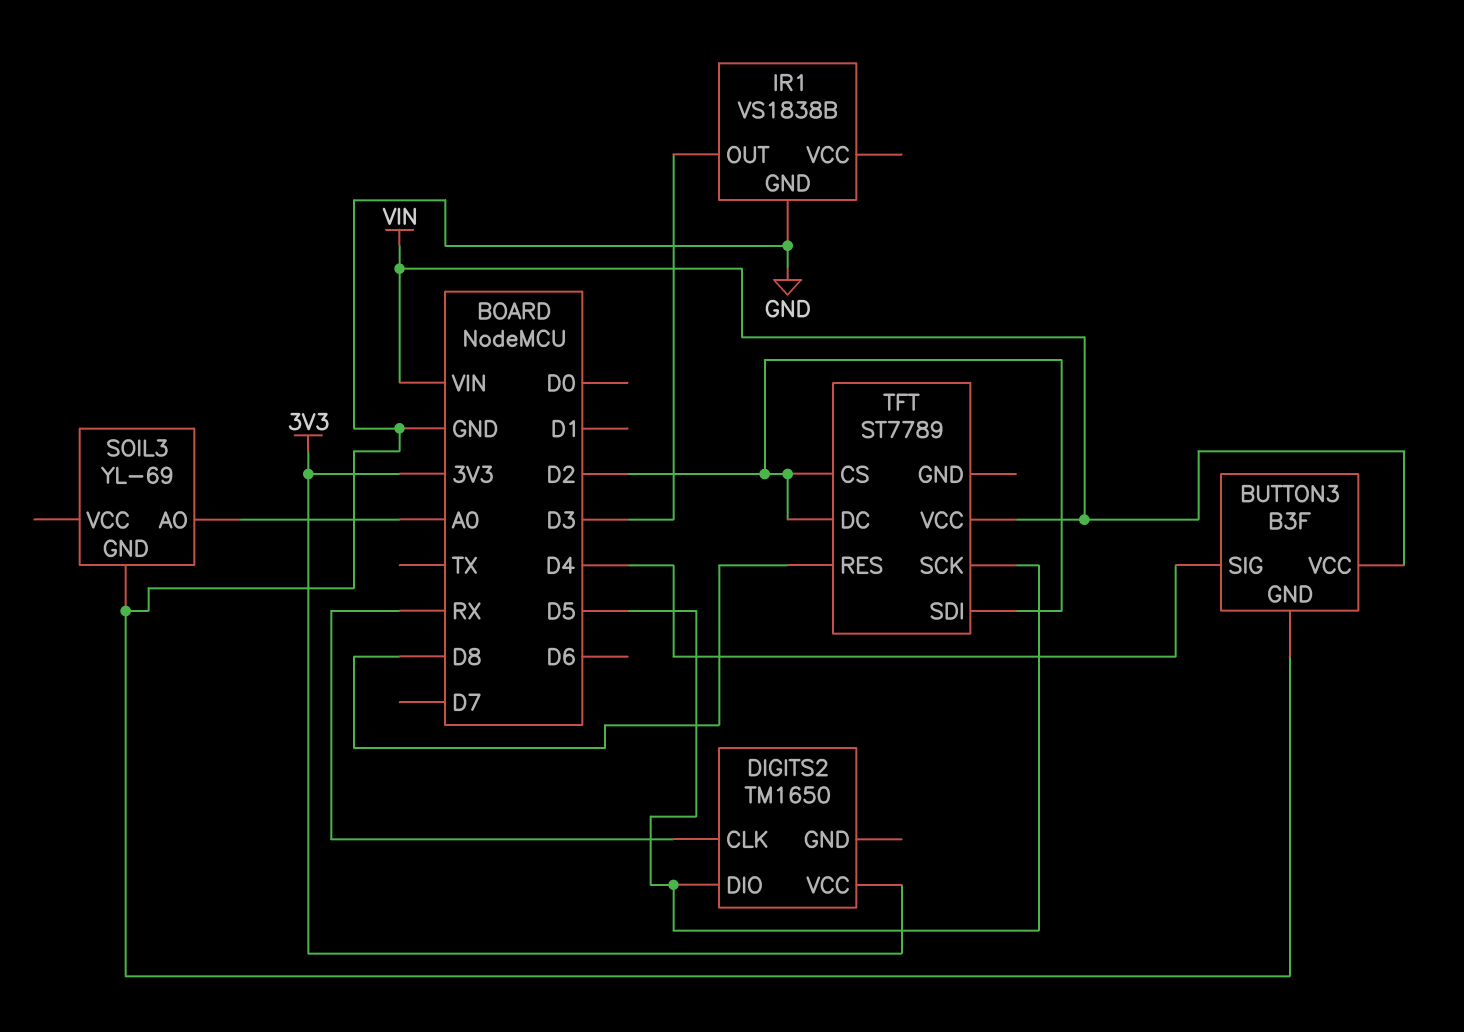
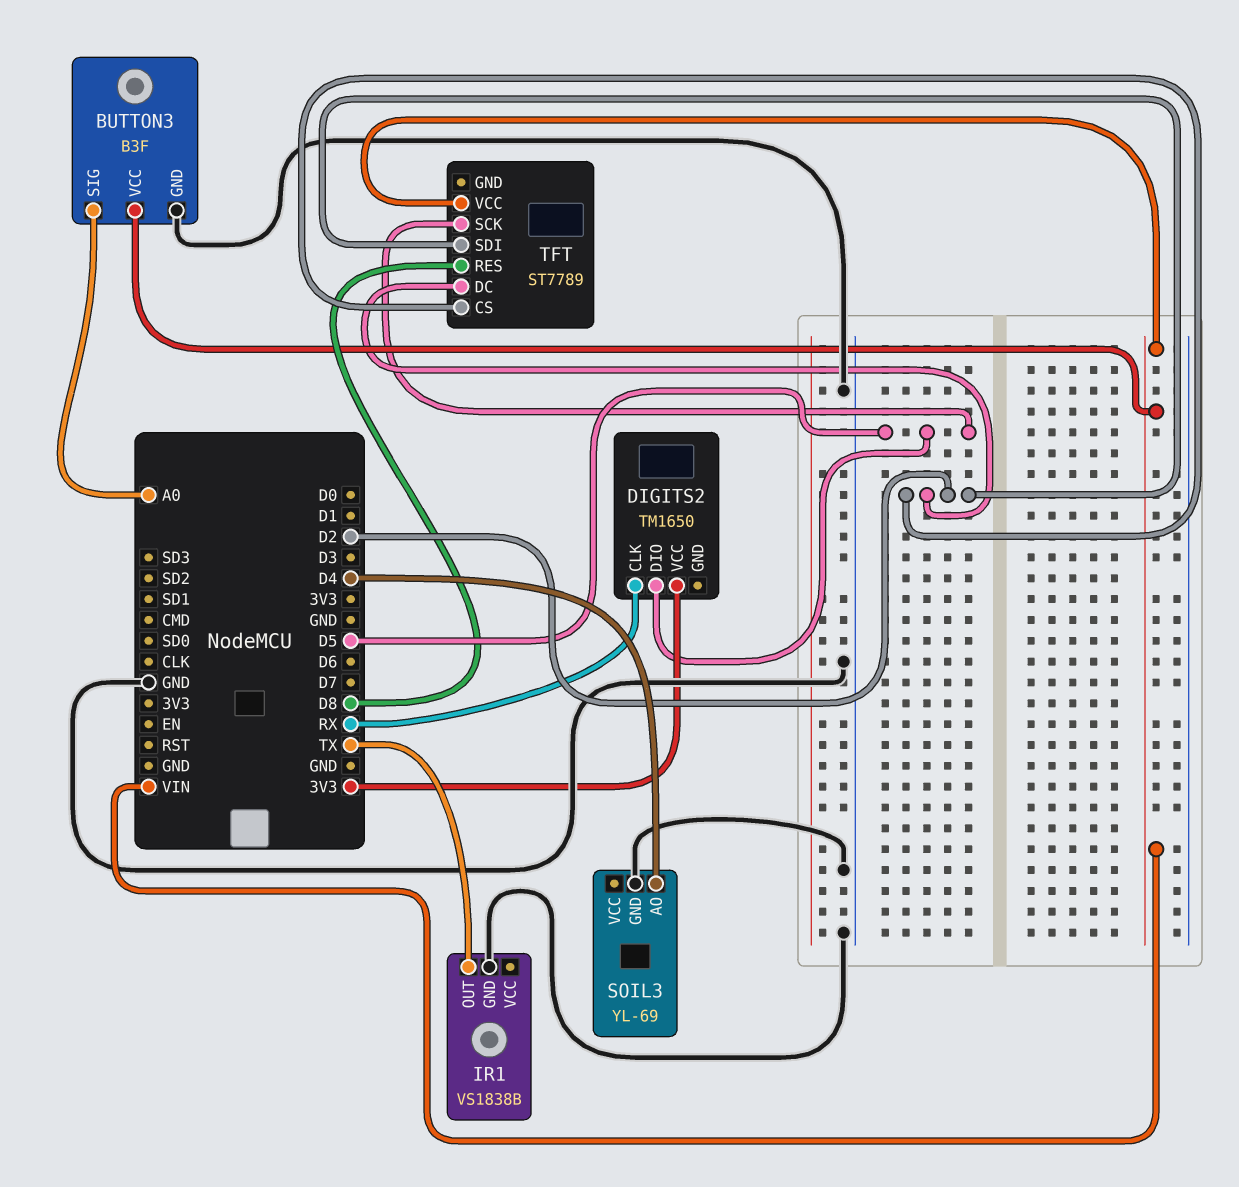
BUTTON3 pin SIG: D4 -> A0
IR1 pin OUT: D3 -> TX
SOIL3 pin AO: A0 -> D4

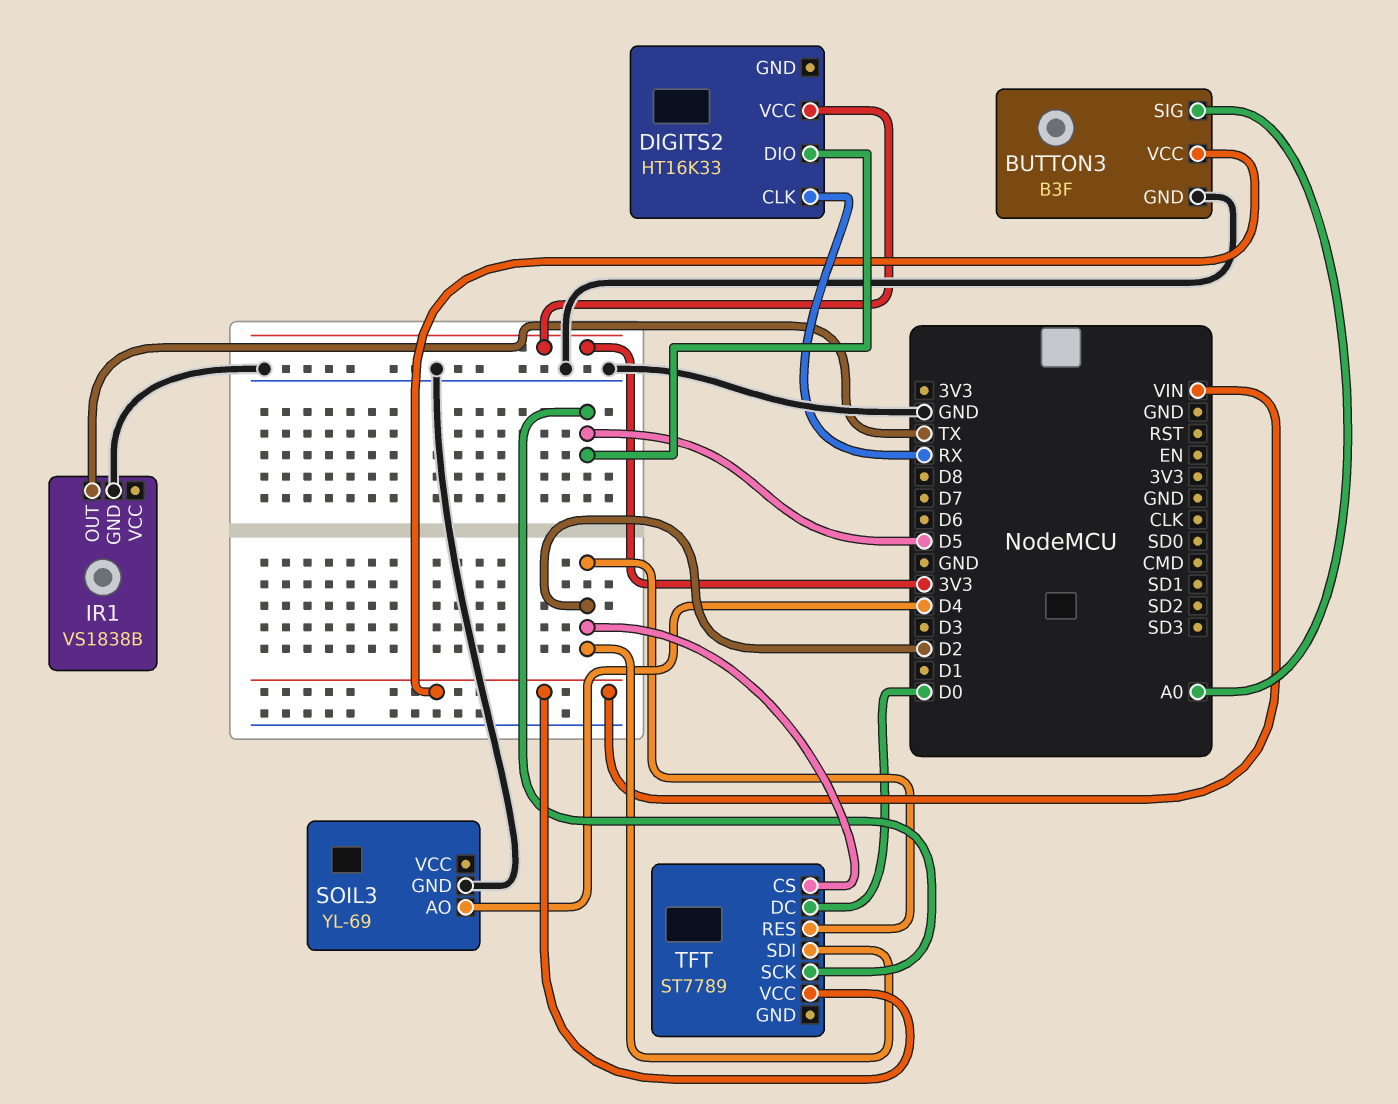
DIGITS2: TM1650 -> HT16K33
TFT pin DC: D2 -> D0
TFT pin RES: D8 -> D2

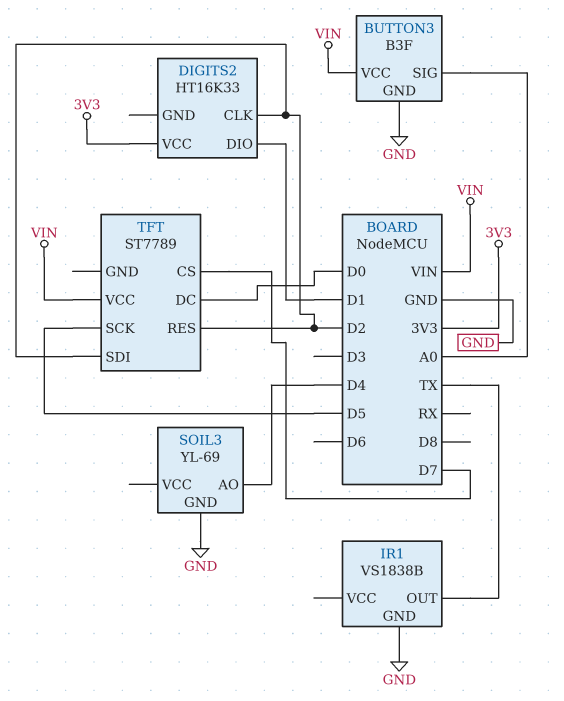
DIGITS2 pin CLK: RX -> D2
DIGITS2 pin DIO: D5 -> D1
TFT pin CS: D2 -> D7

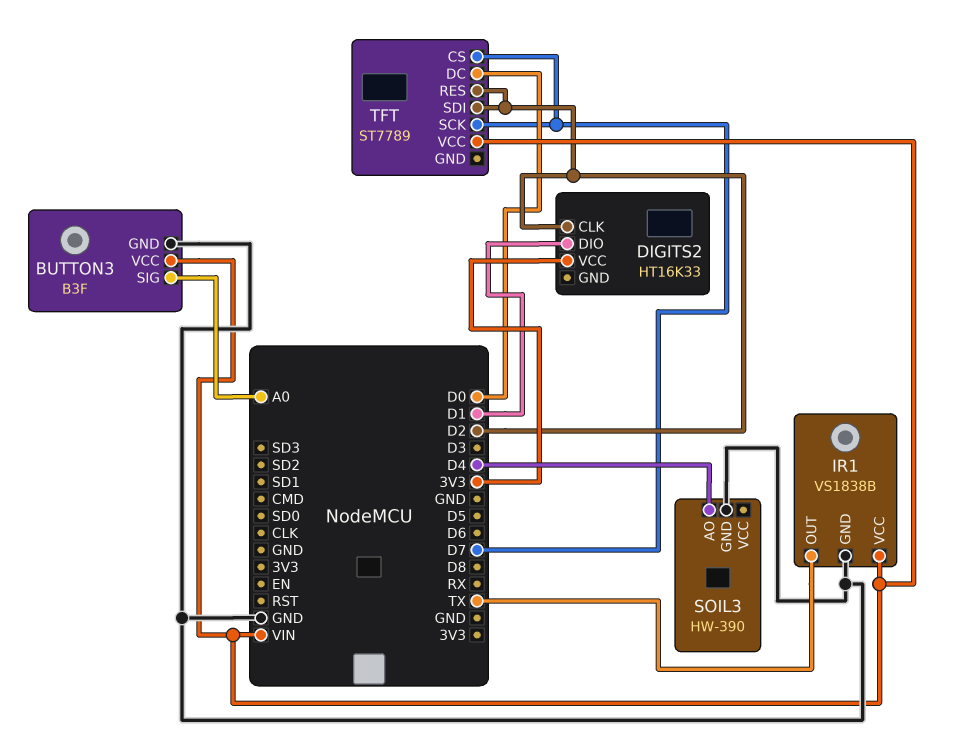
IR1 pin VCC: none -> VIN
SOIL3: YL-69 -> HW-390
TFT pin SCK: D5 -> D7

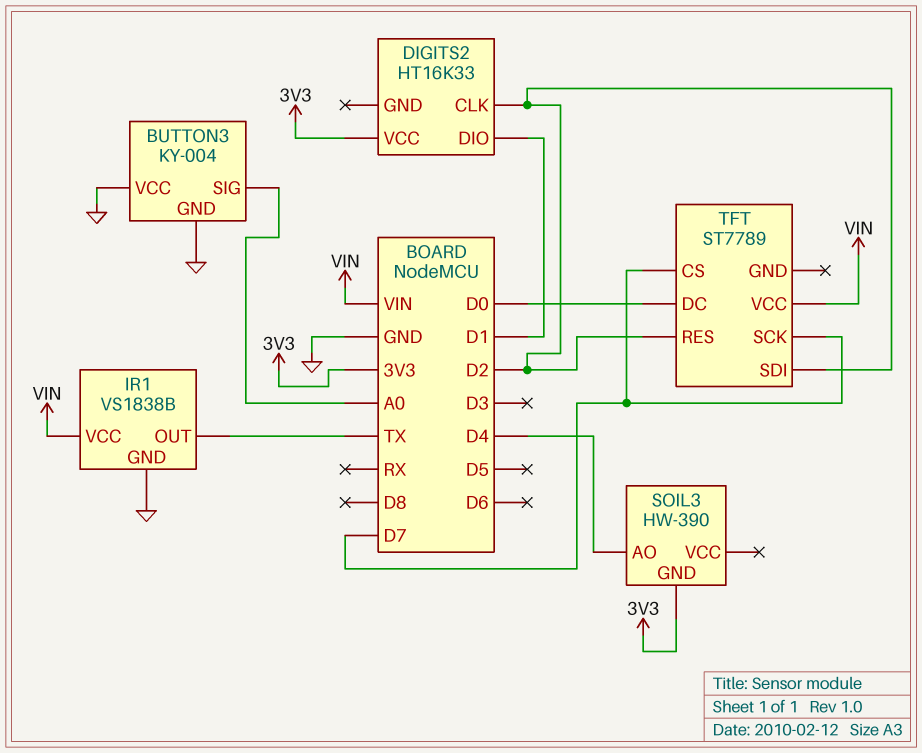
BUTTON3: B3F -> KY-004
BUTTON3 pin VCC: VIN -> GND
SOIL3 pin GND: GND -> 3V3

